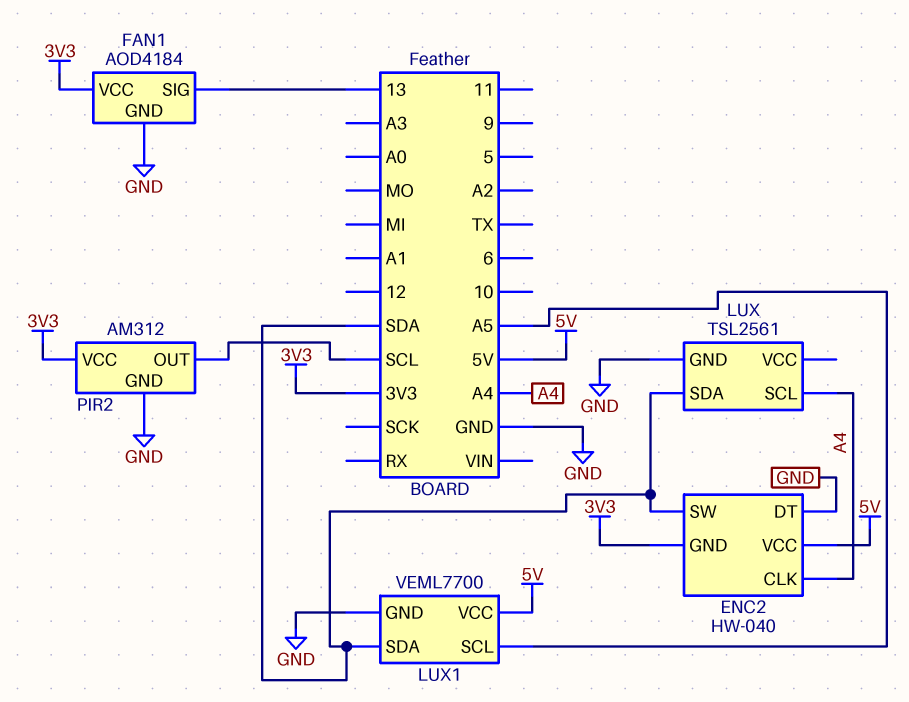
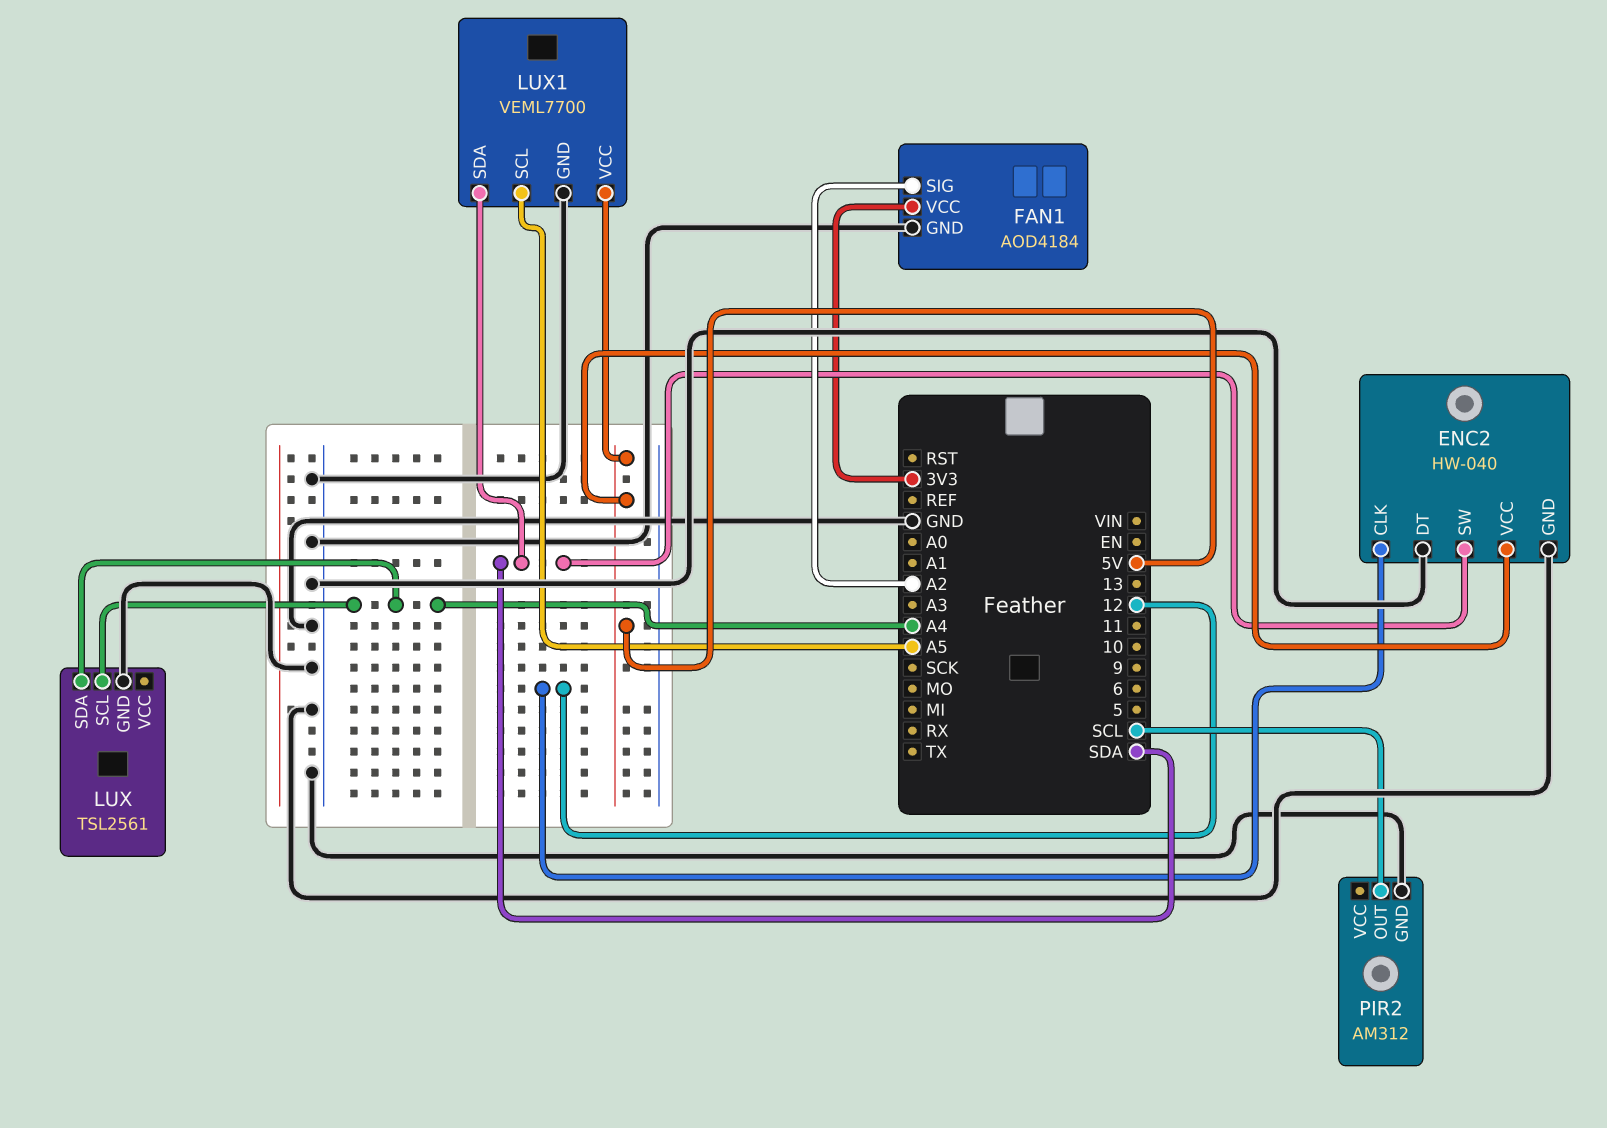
ENC2 pin CLK: A4 -> 12
ENC2 pin GND: 3V3 -> GND
FAN1 pin SIG: 13 -> A2
LUX pin SDA: SDA -> A4
PIR2 pin VCC: 3V3 -> none

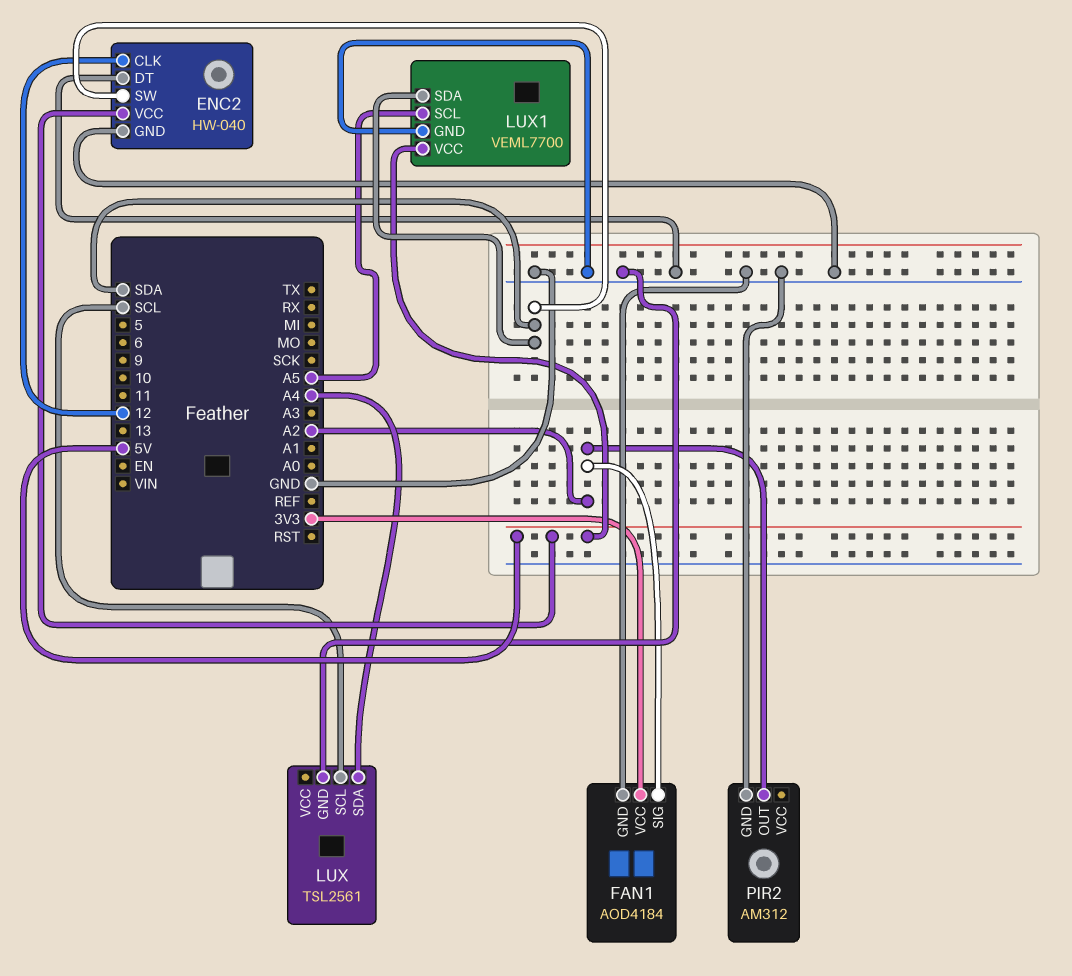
LUX pin SCL: A4 -> SCL
PIR2 pin OUT: SCL -> A2

